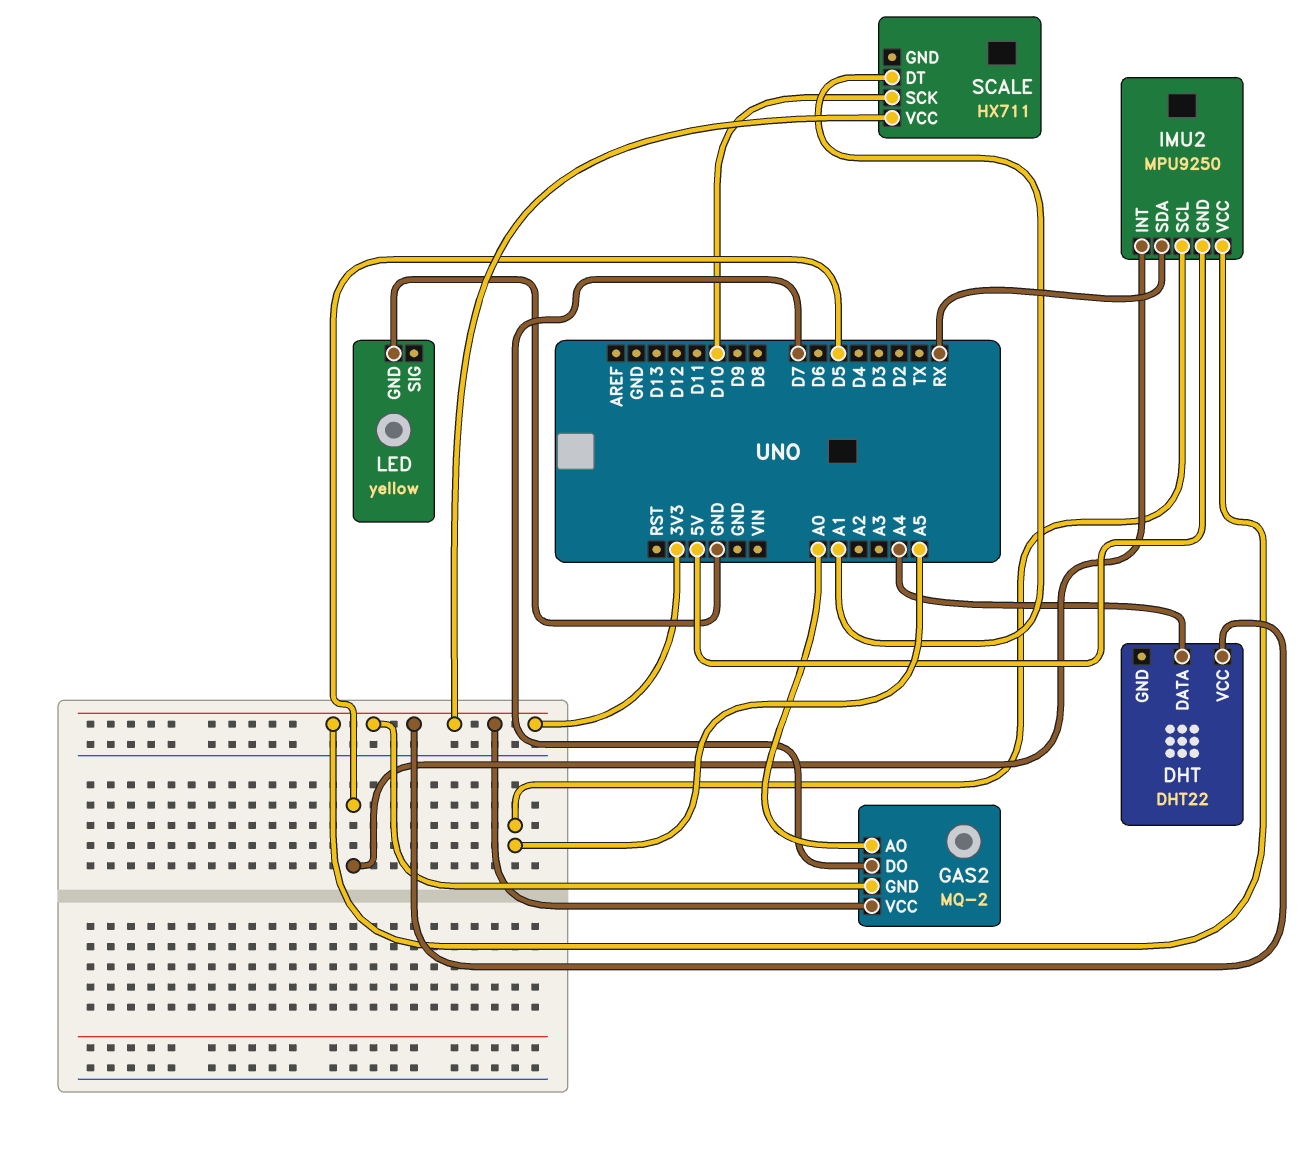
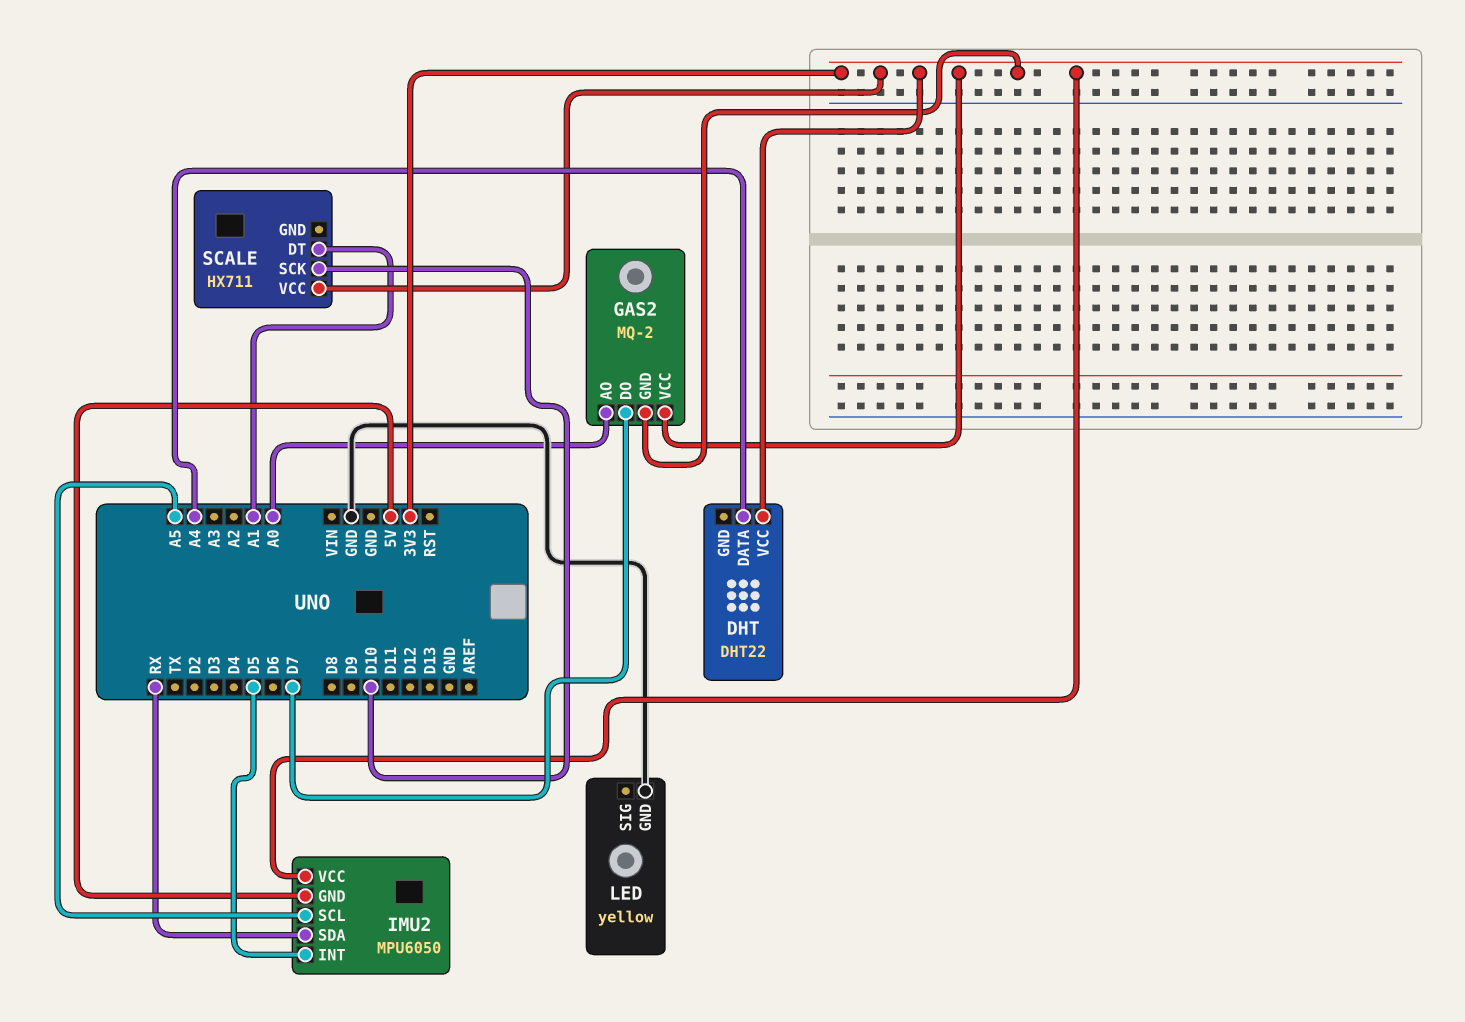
IMU2: MPU9250 -> MPU6050

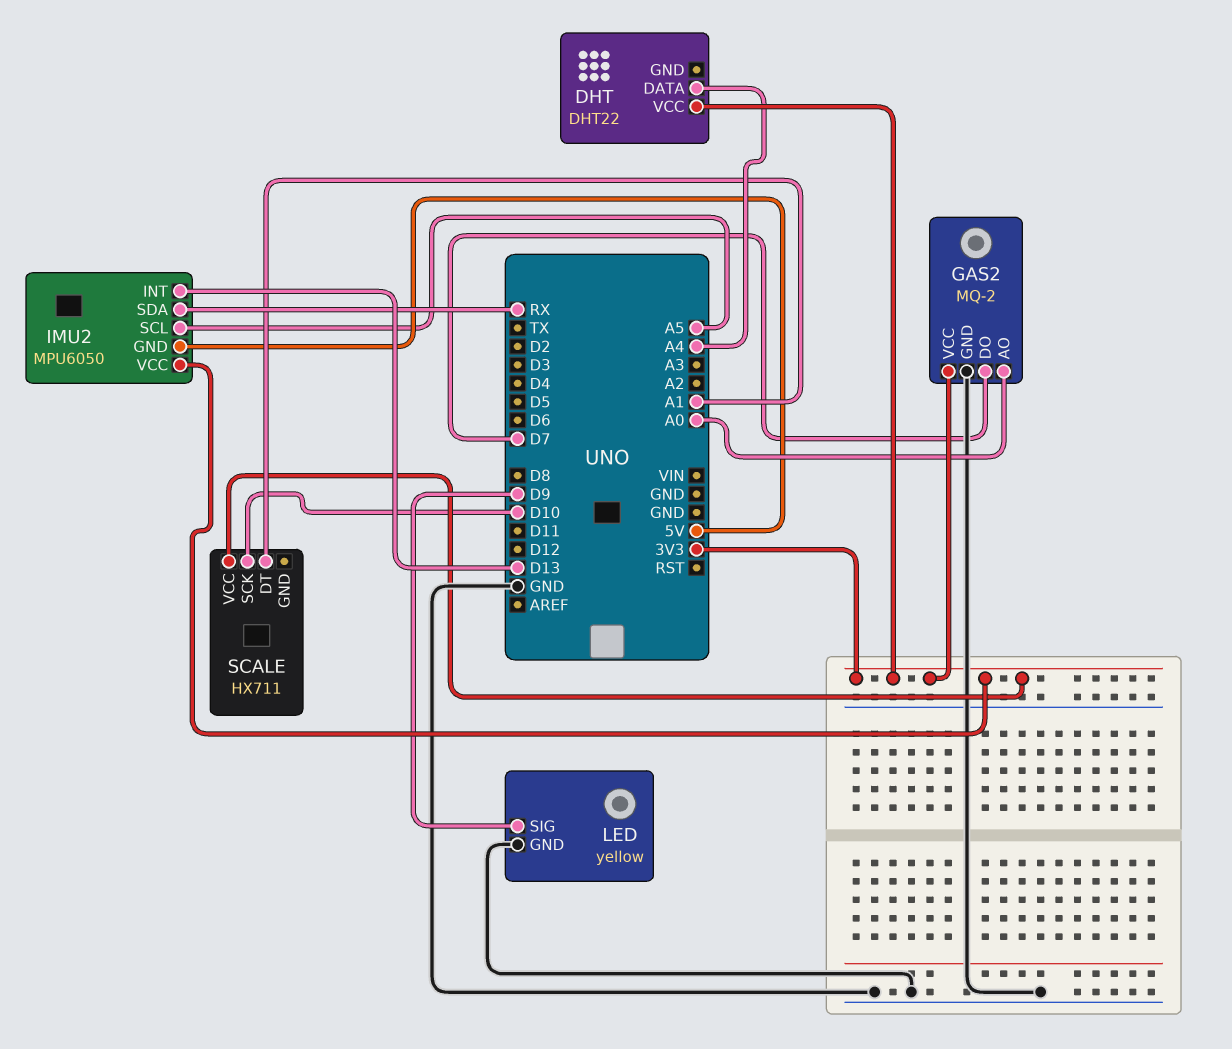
GAS2 pin GND: 3V3 -> GND
IMU2 pin INT: D5 -> D13
LED pin SIG: none -> D9

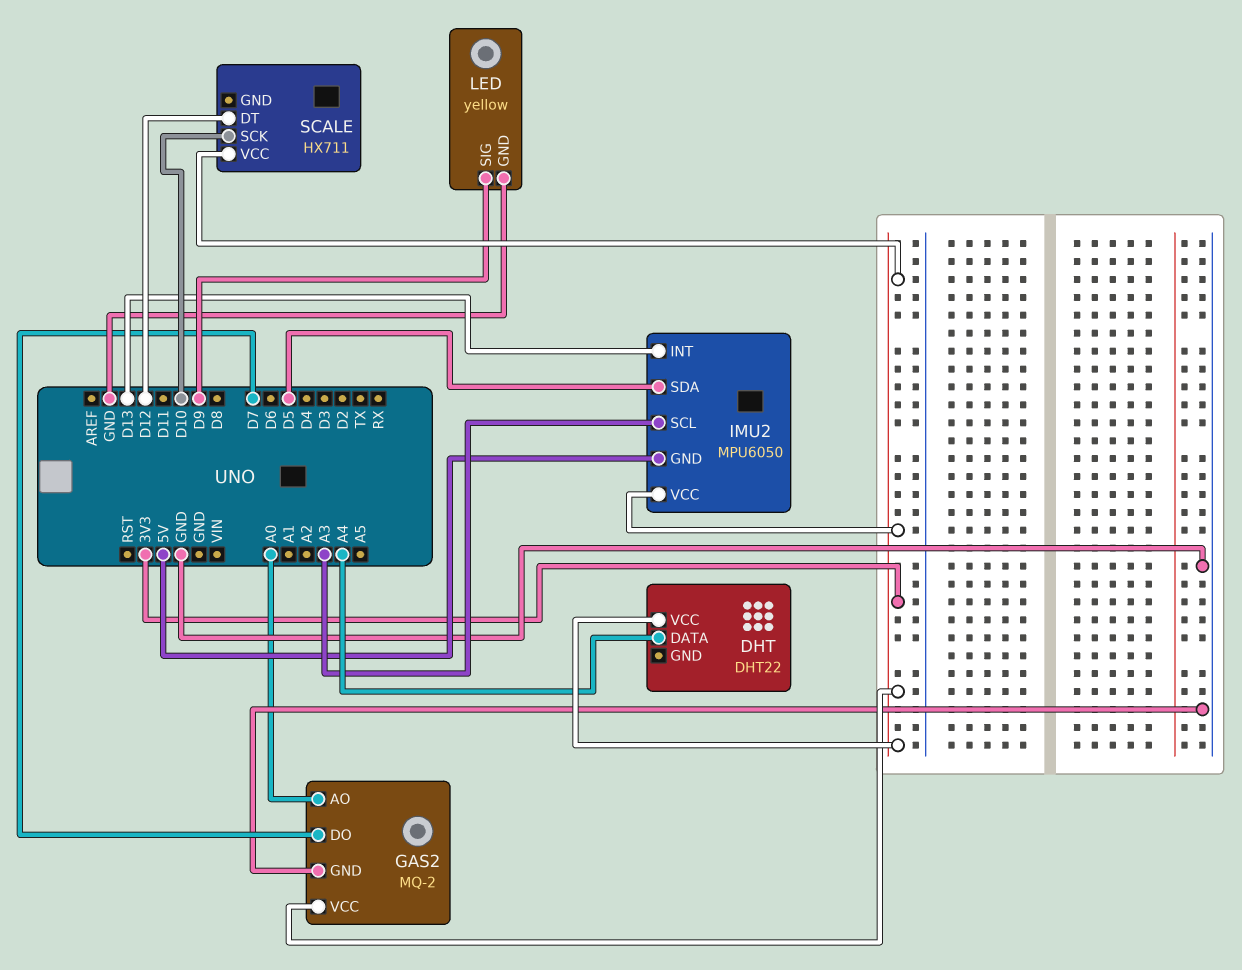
IMU2 pin SCL: A5 -> A3
IMU2 pin SDA: RX -> D5
SCALE pin DT: A1 -> D12

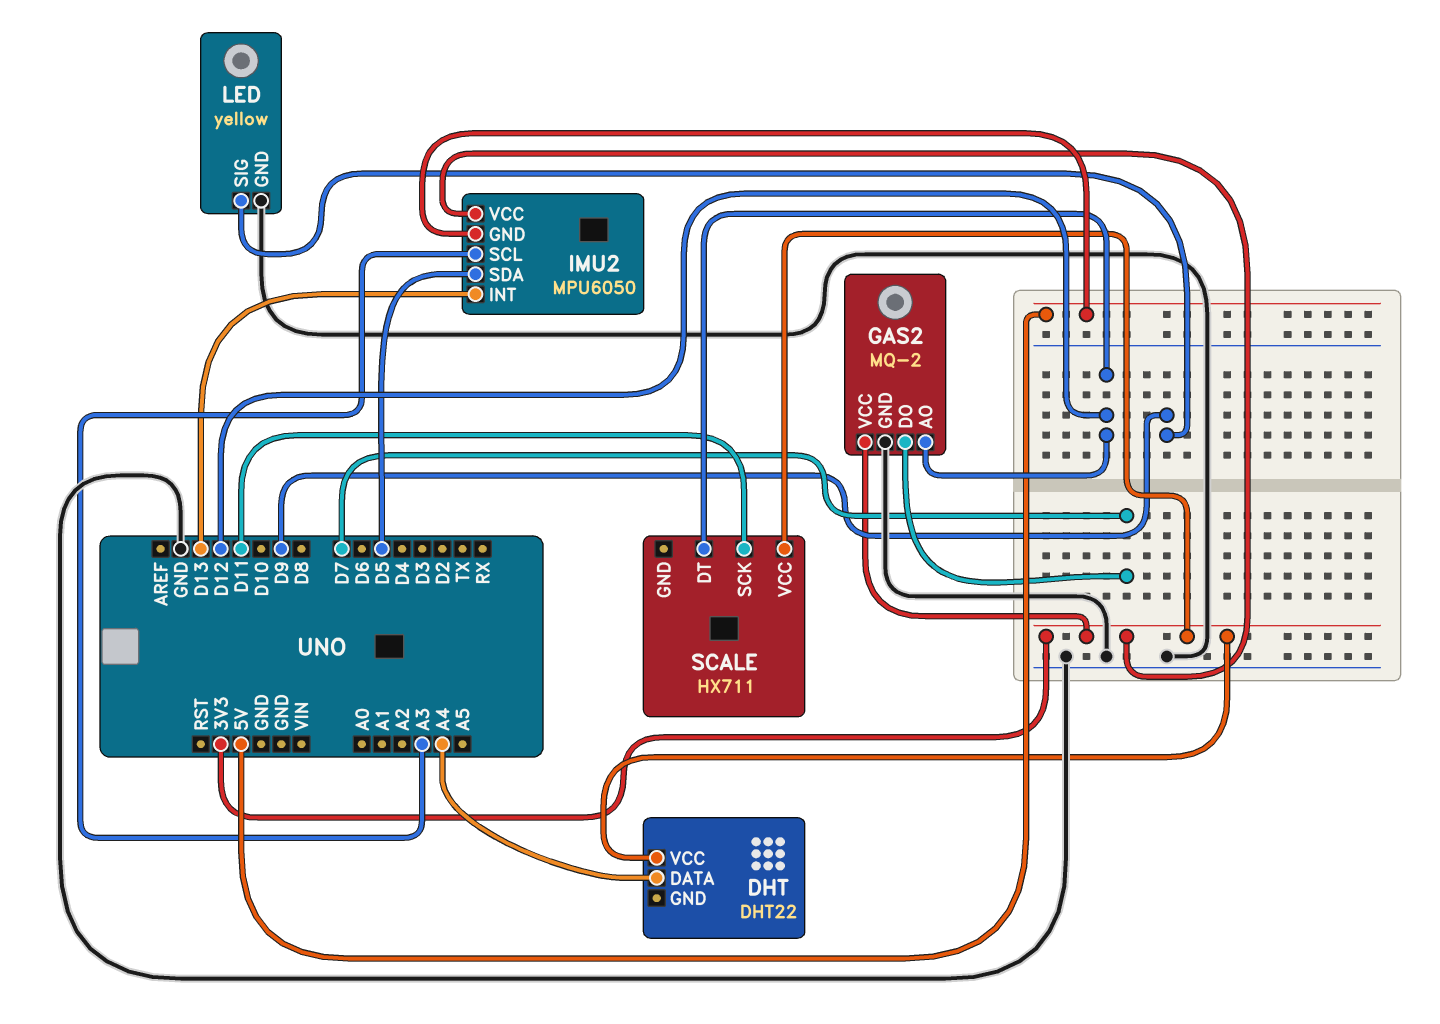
GAS2 pin AO: A0 -> D12
SCALE pin SCK: D10 -> D11

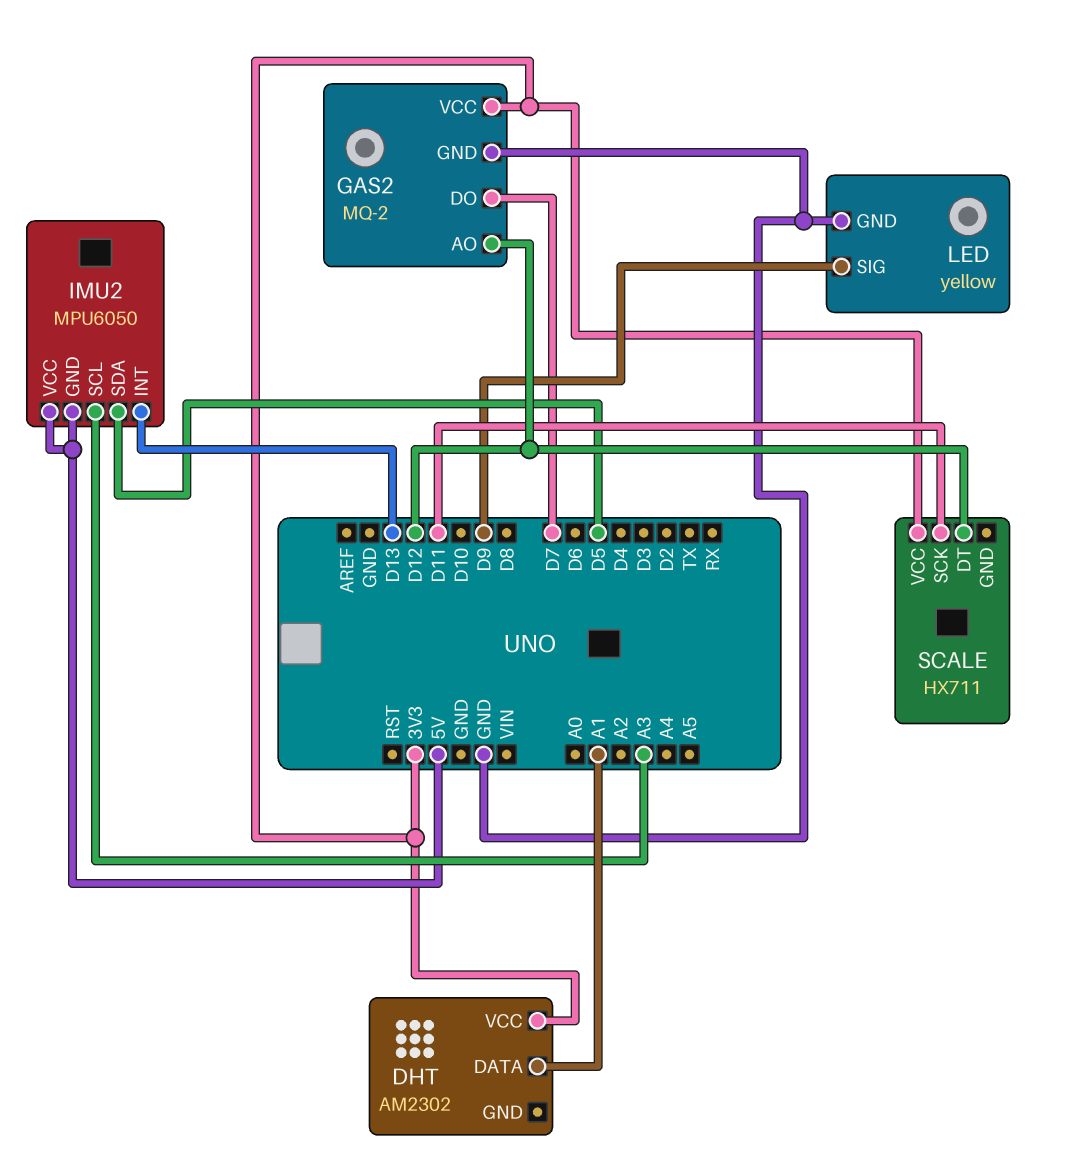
DHT: DHT22 -> AM2302
DHT pin DATA: A4 -> A1
IMU2 pin VCC: 3V3 -> 5V

